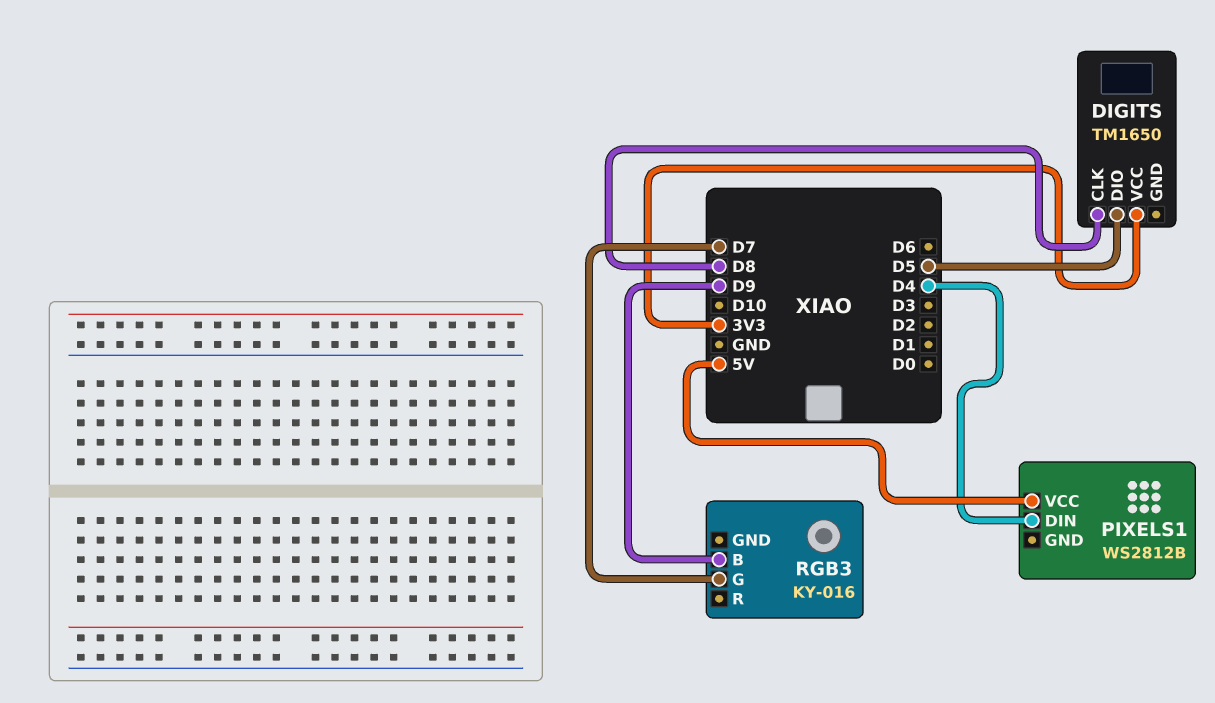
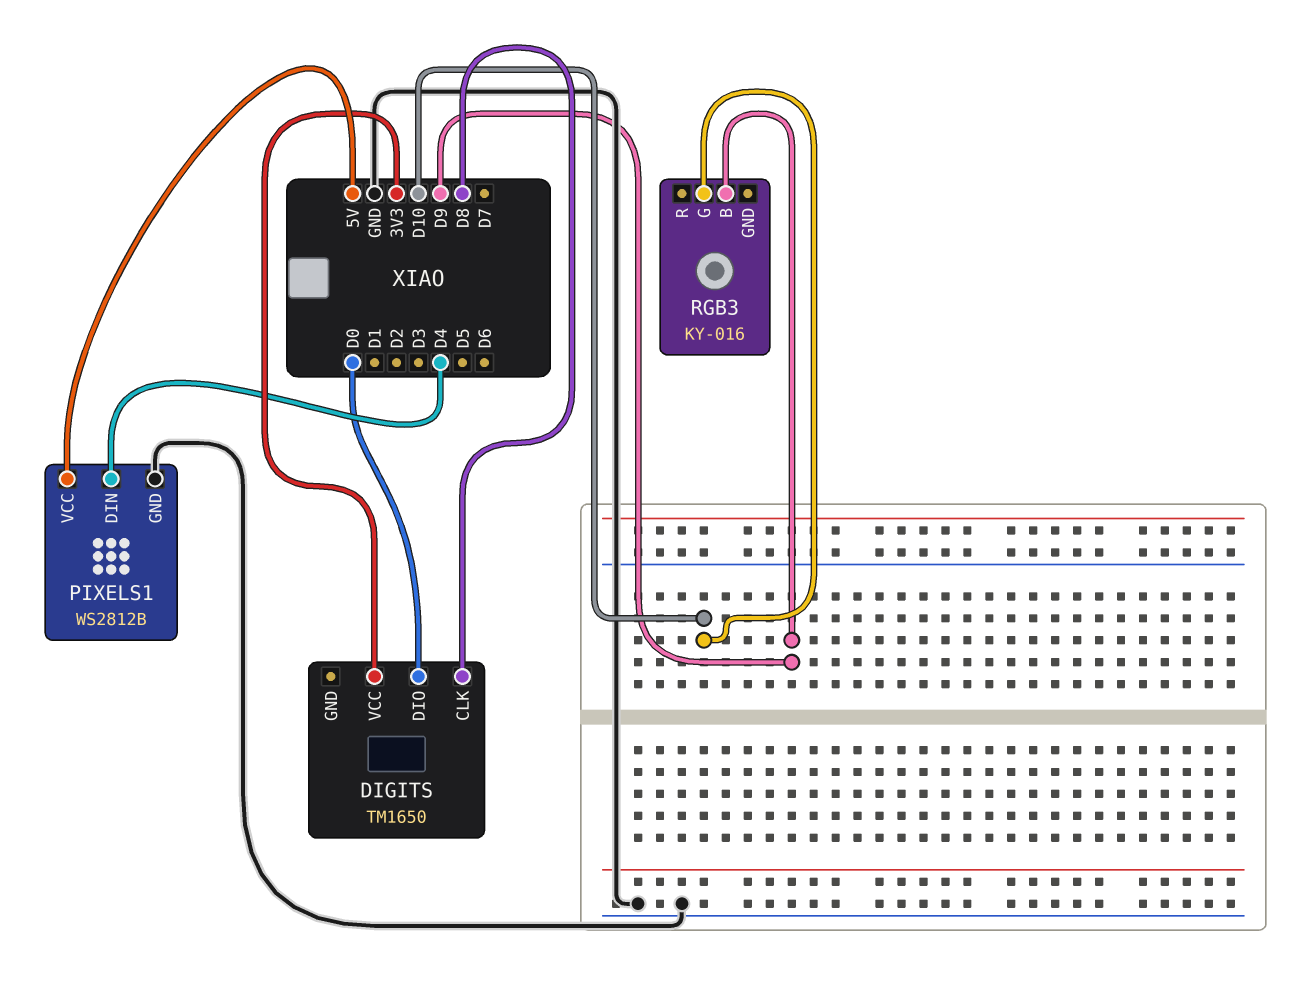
DIGITS pin DIO: D5 -> D0
PIXELS1 pin GND: none -> GND
RGB3 pin G: D7 -> D10

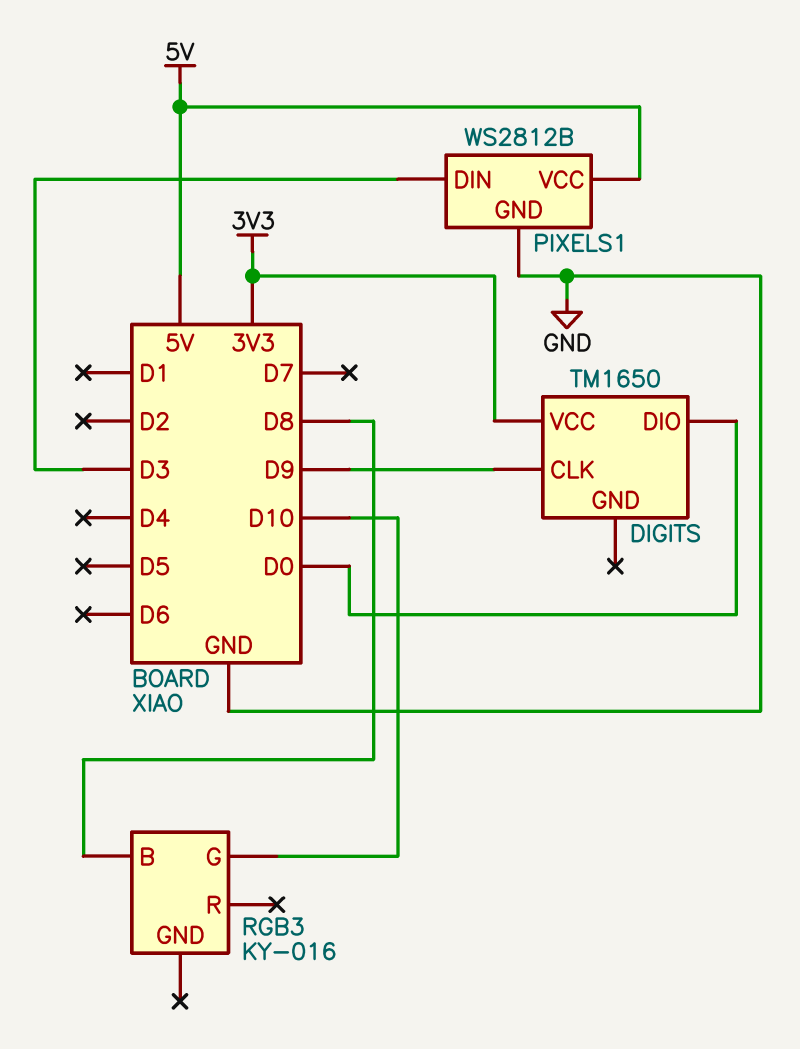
DIGITS pin CLK: D8 -> D9
PIXELS1 pin DIN: D4 -> D3
RGB3 pin B: D9 -> D8

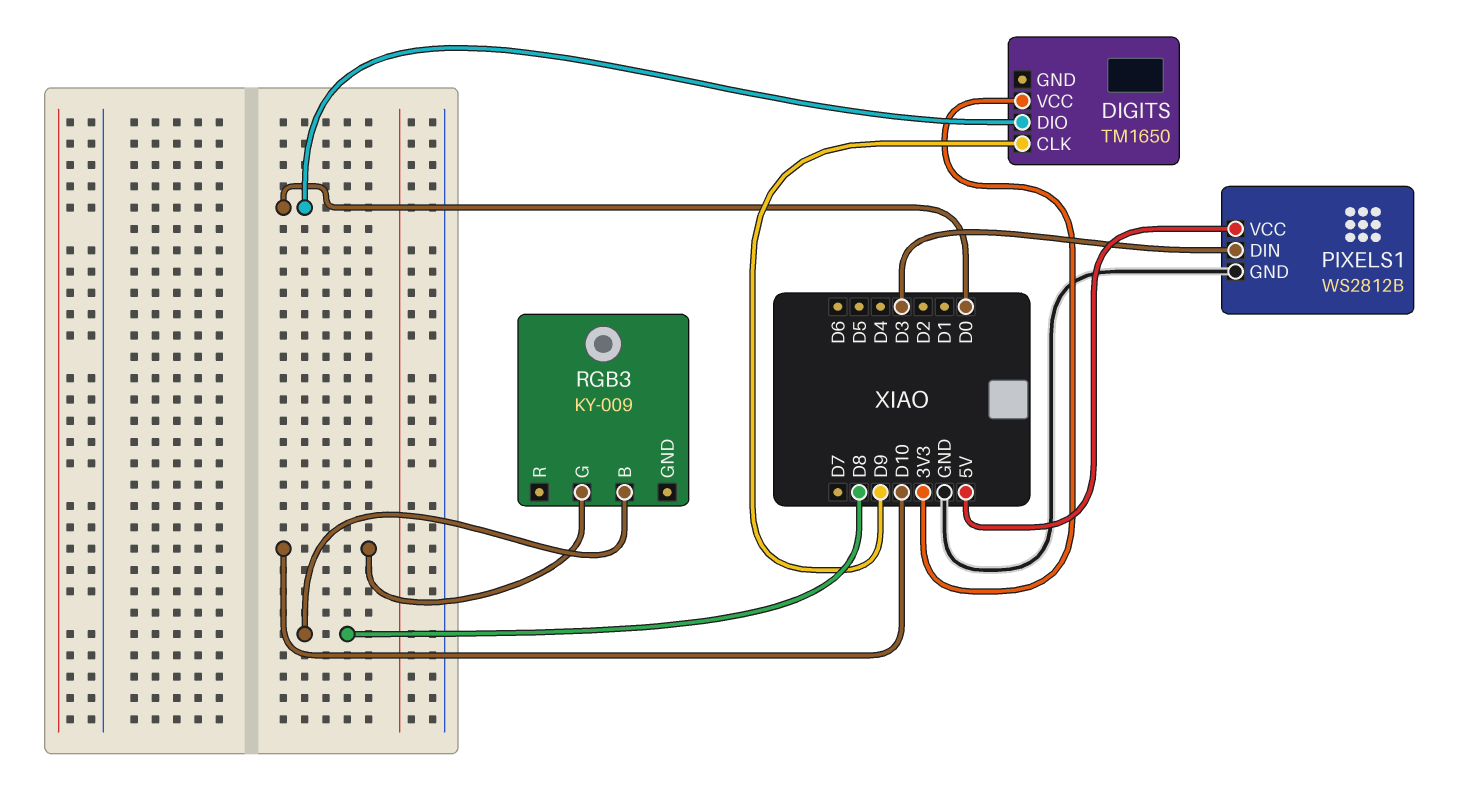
RGB3: KY-016 -> KY-009

